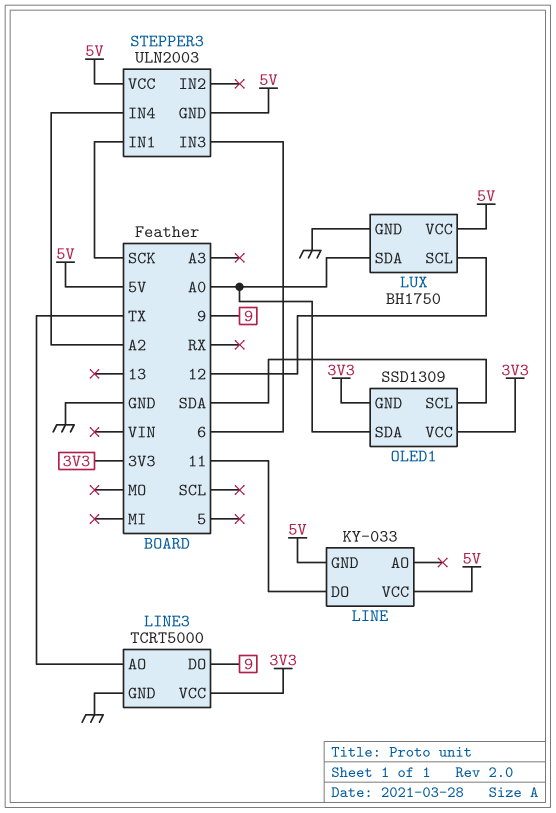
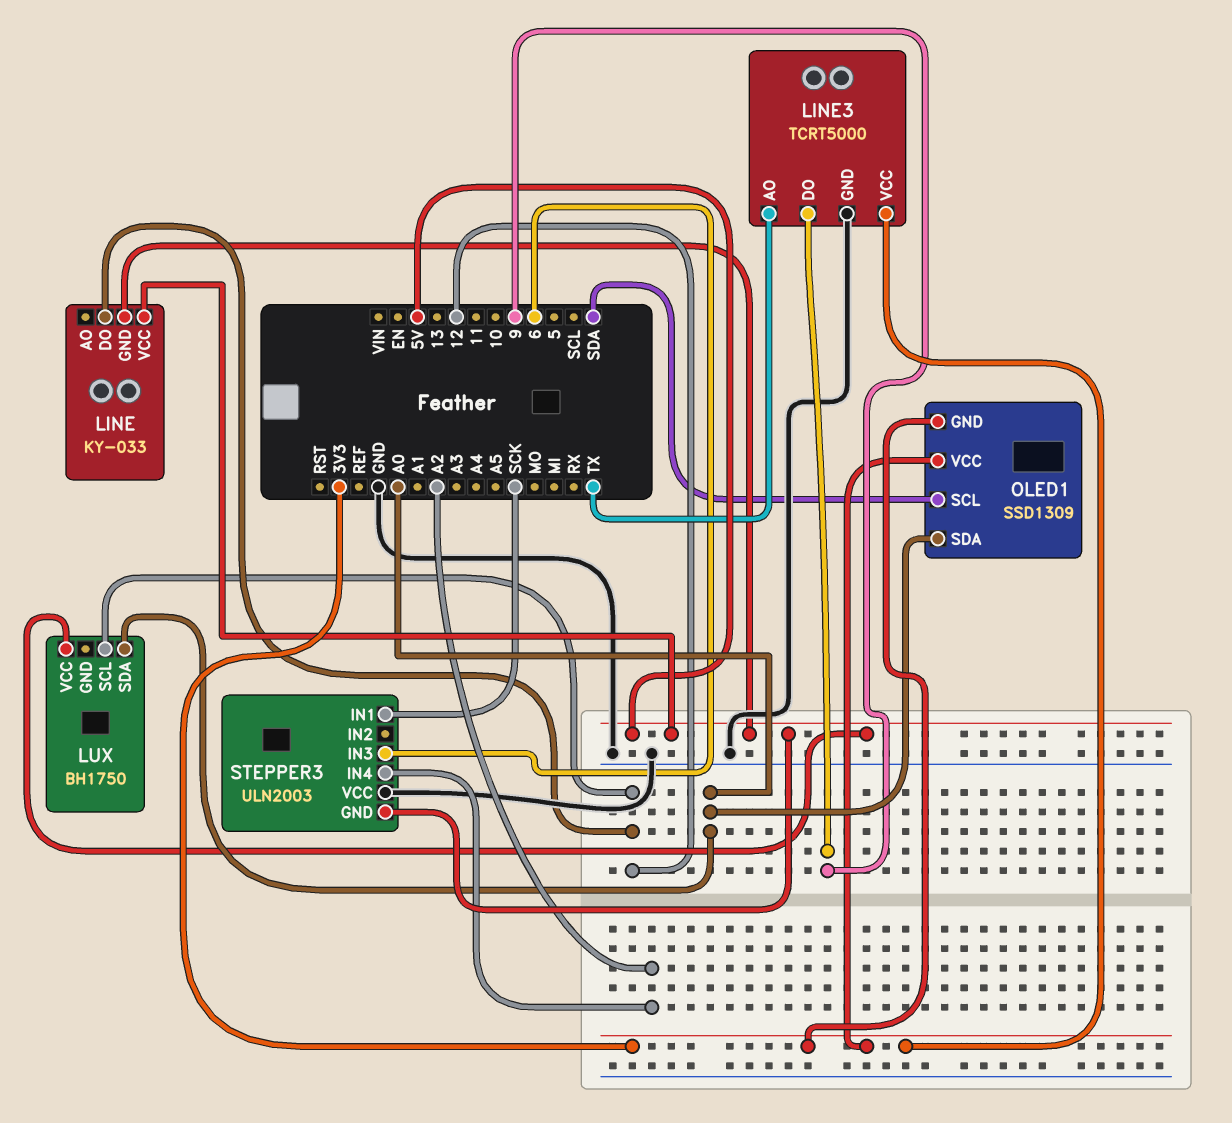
LINE pin DO: 11 -> 12
LUX pin GND: GND -> none
STEPPER3 pin VCC: 5V -> GND

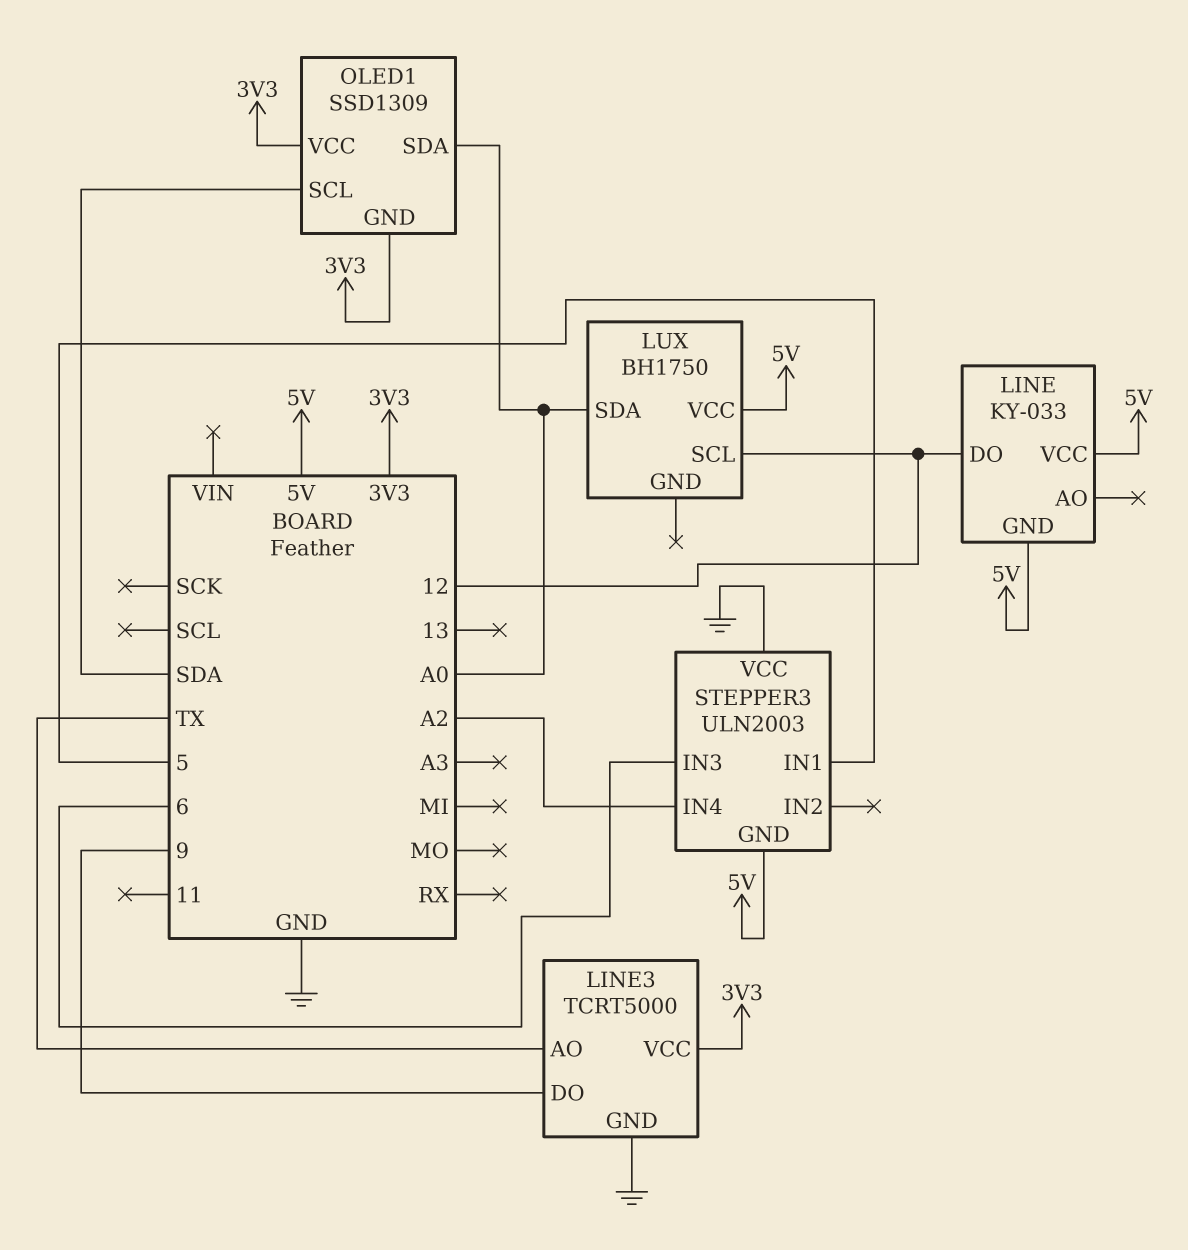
STEPPER3 pin IN1: SCK -> 5

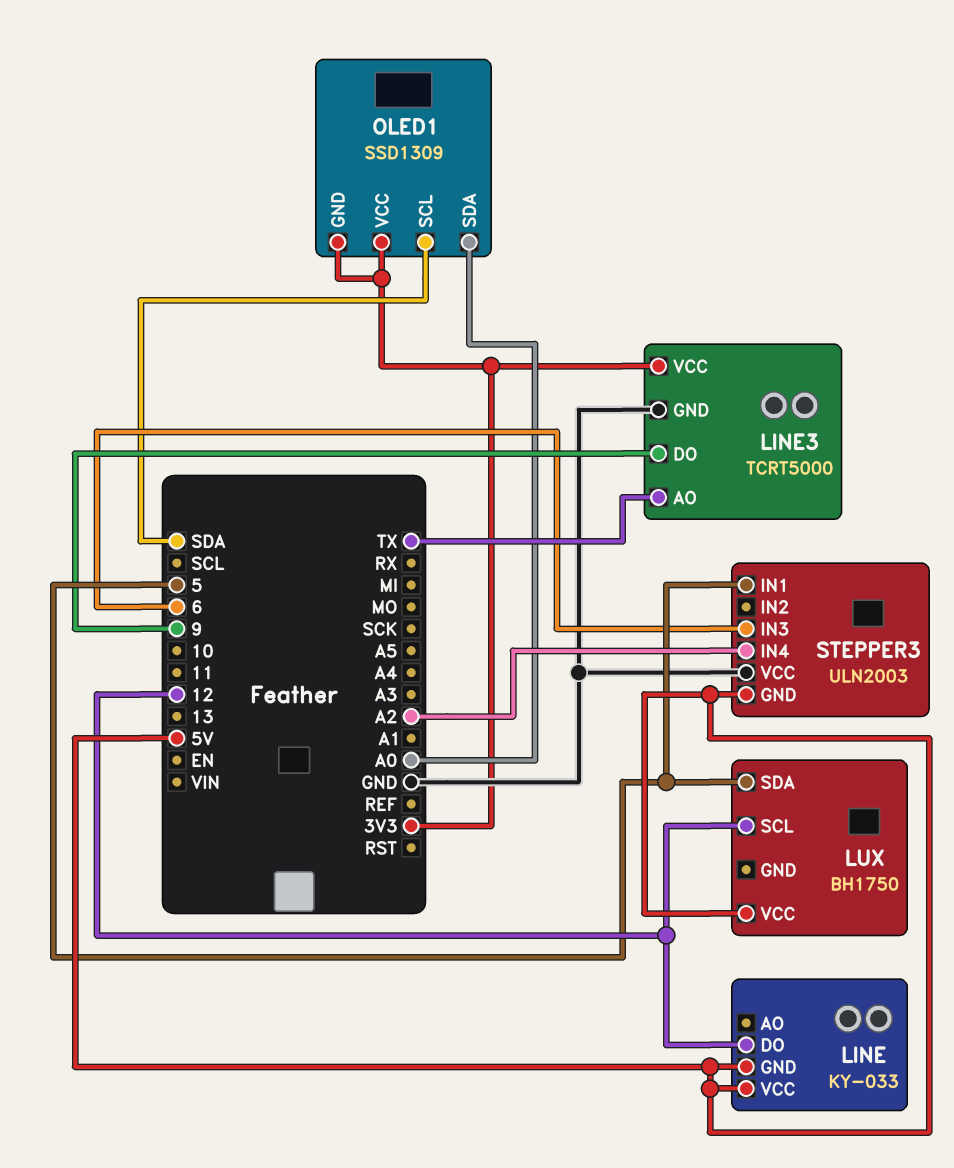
LUX pin SDA: A0 -> 5

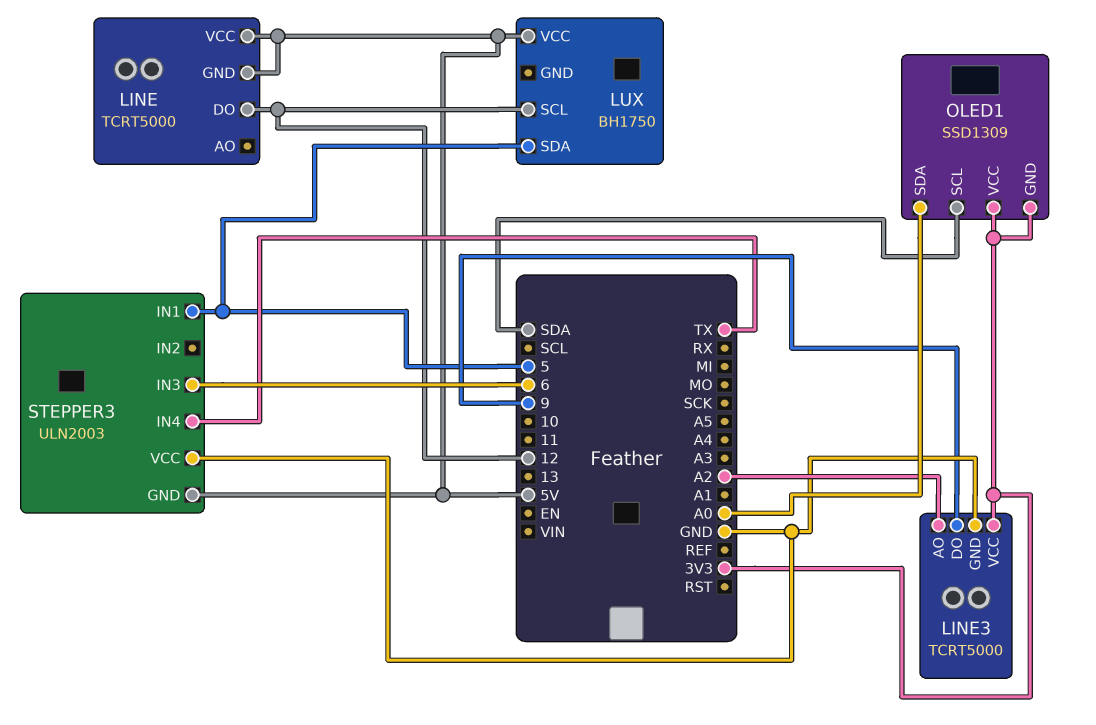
LINE: KY-033 -> TCRT5000
LINE3 pin AO: TX -> A2
STEPPER3 pin IN4: A2 -> TX

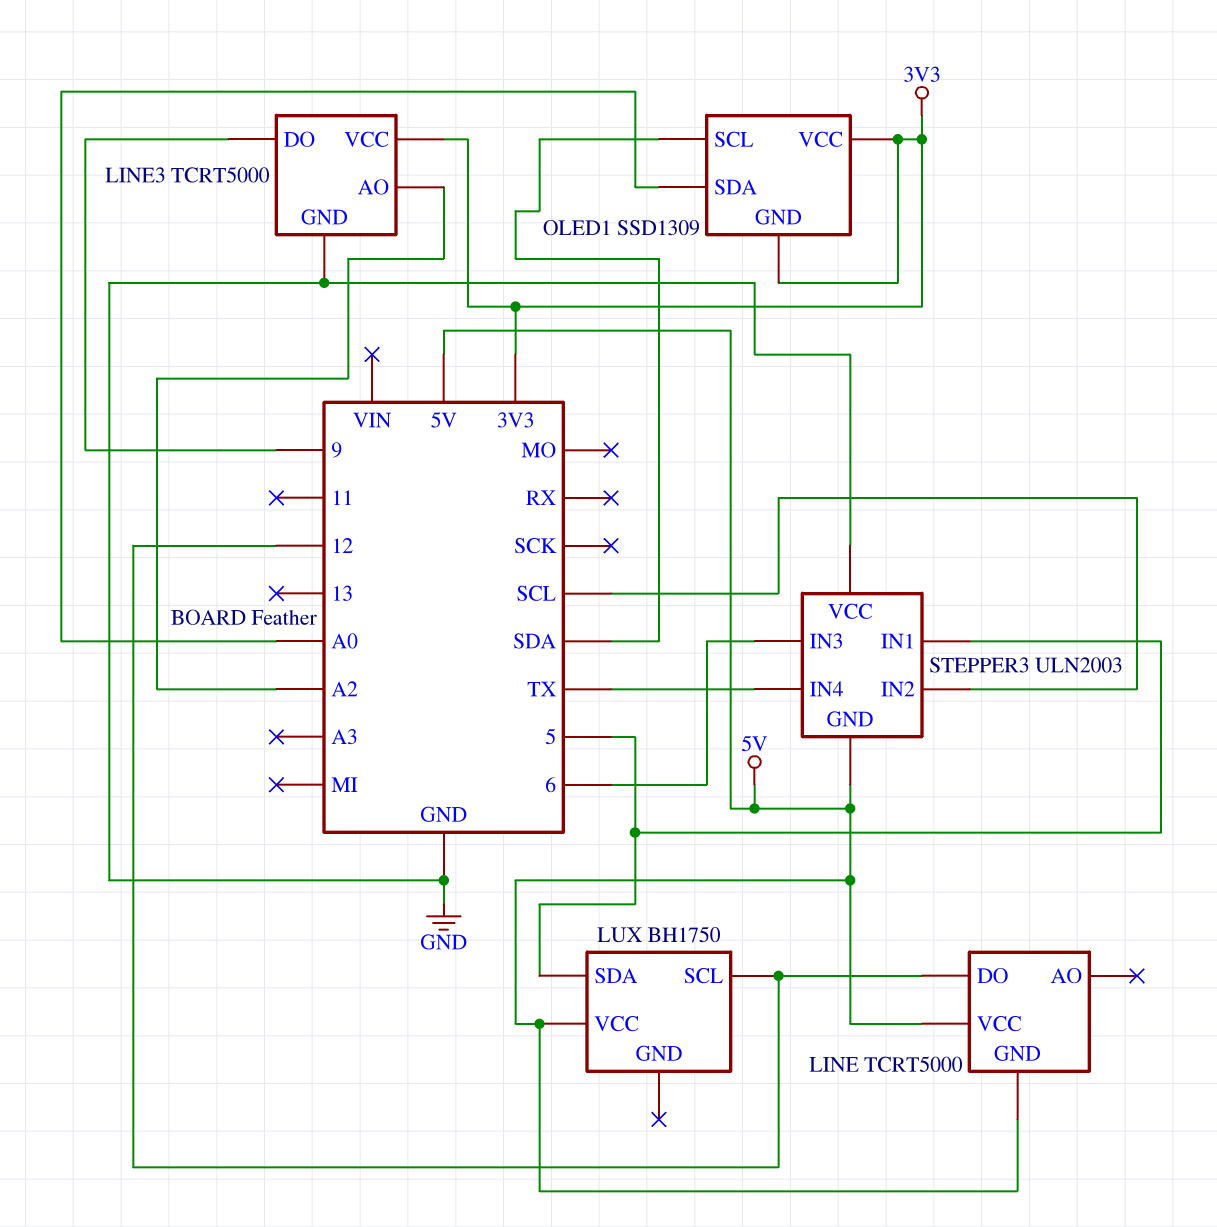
STEPPER3 pin IN2: none -> SCL

